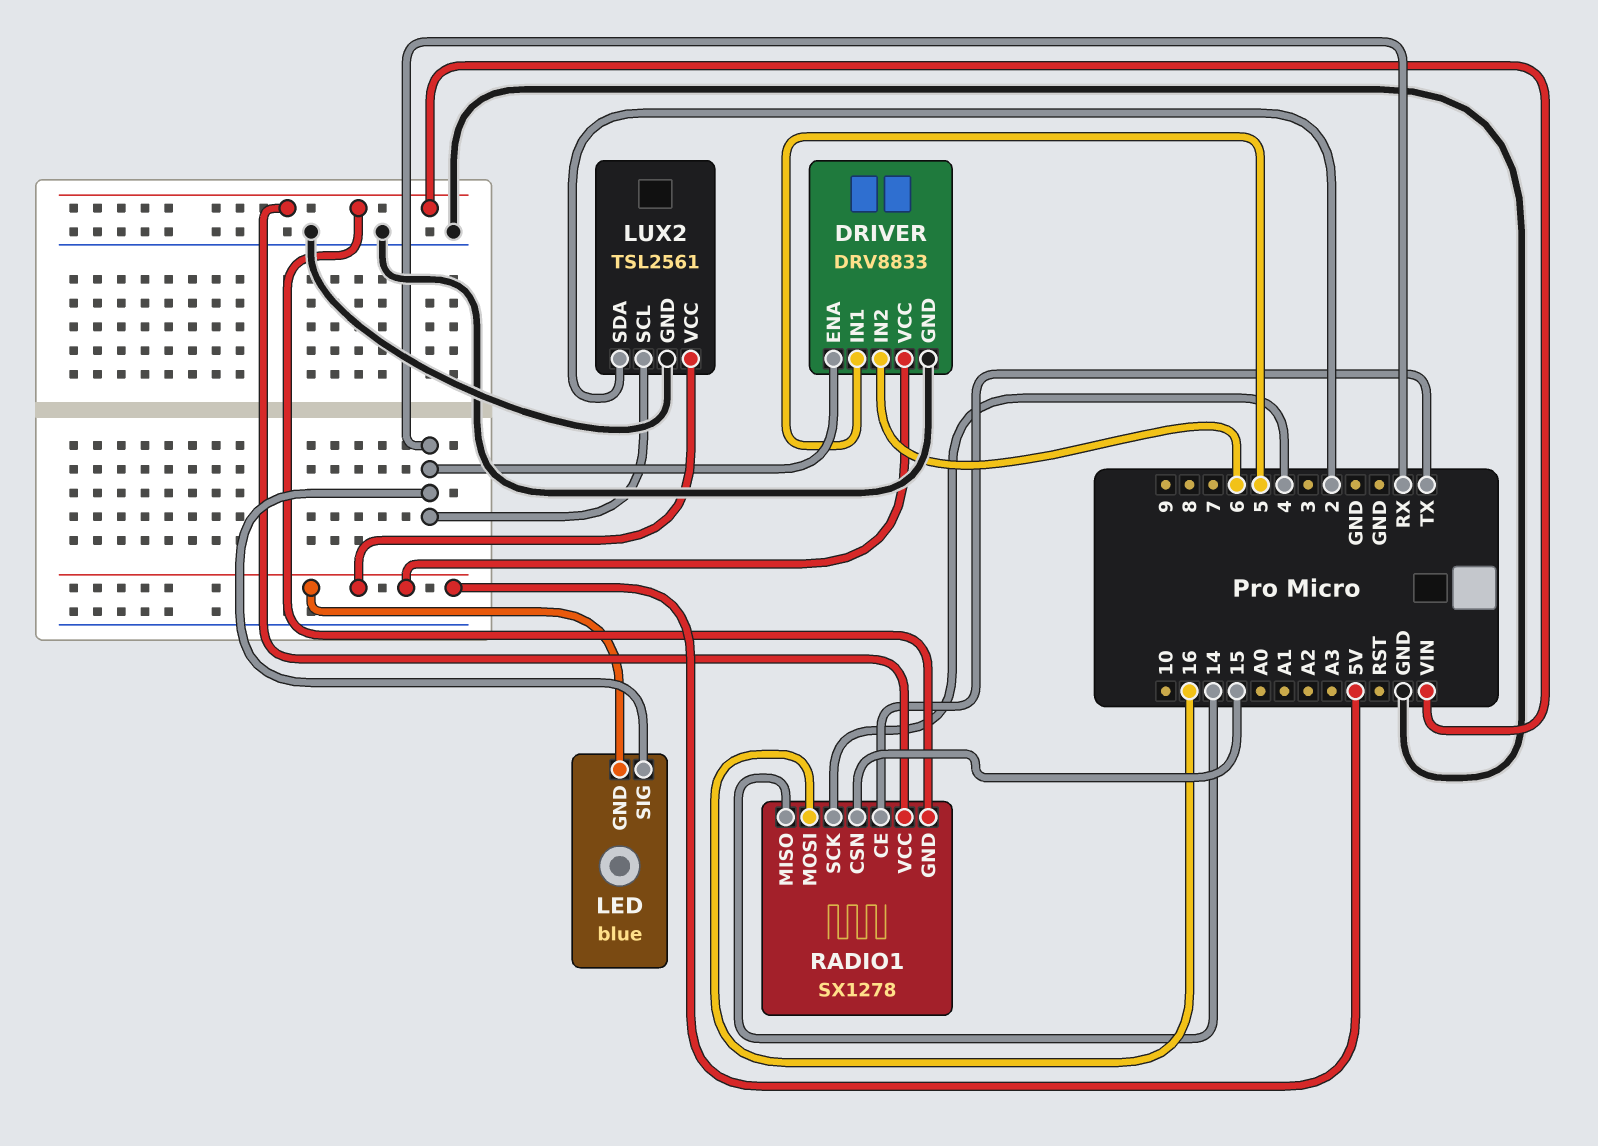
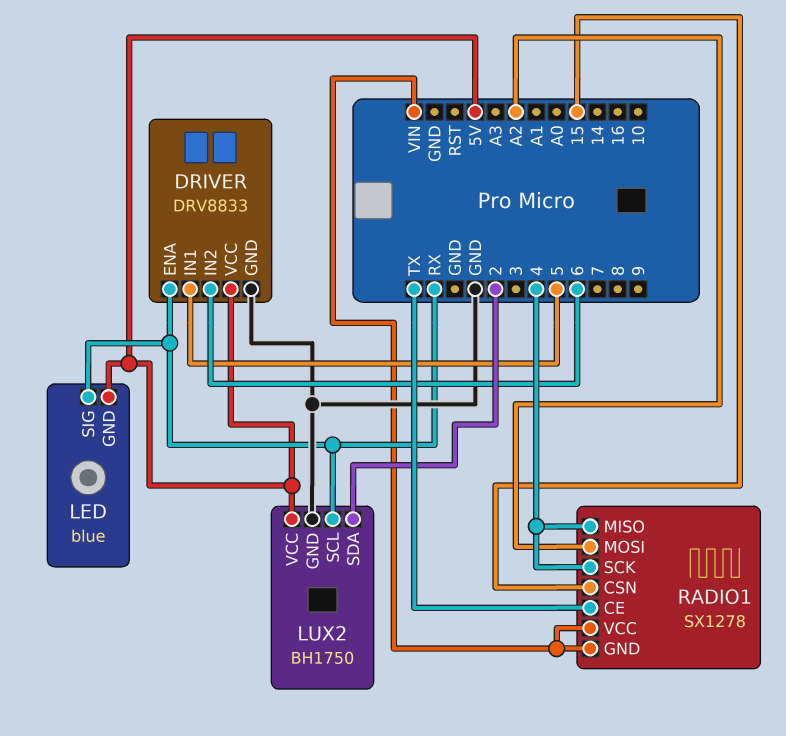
LUX2: TSL2561 -> BH1750
RADIO1 pin MISO: 14 -> 4
RADIO1 pin MOSI: 16 -> A2

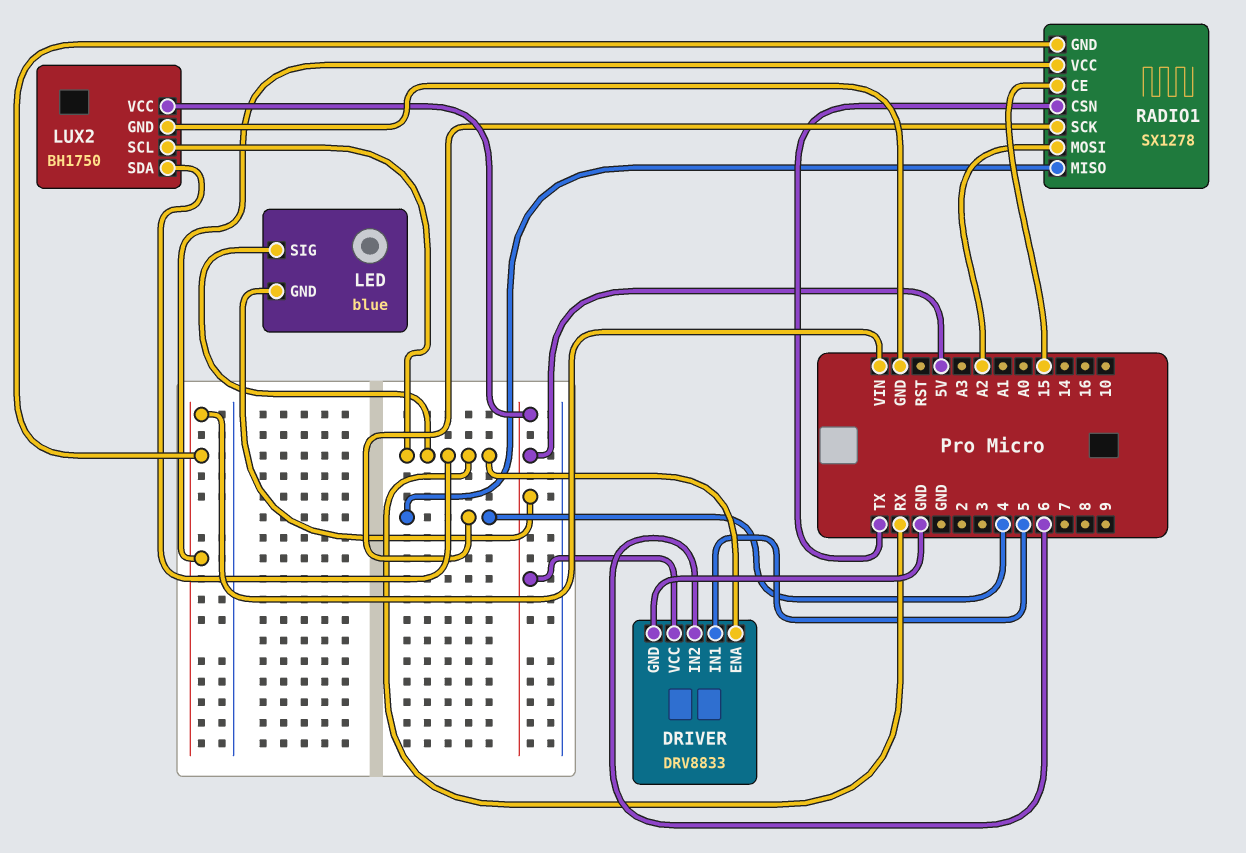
LUX2 pin SDA: 2 -> RX
RADIO1 pin CE: TX -> 15
RADIO1 pin CSN: 15 -> TX

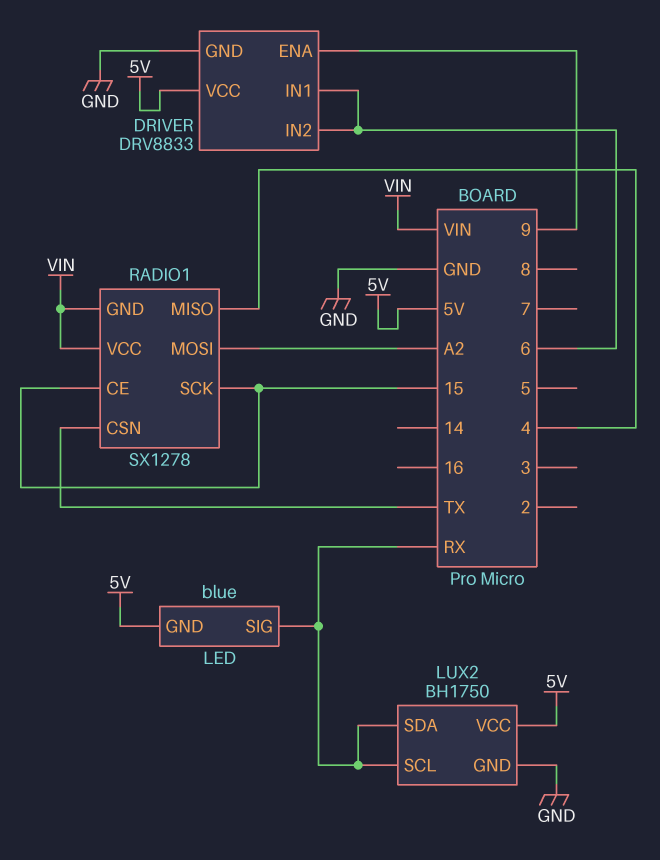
DRIVER pin ENA: RX -> 9
DRIVER pin IN1: 5 -> 6
RADIO1 pin SCK: 4 -> 15

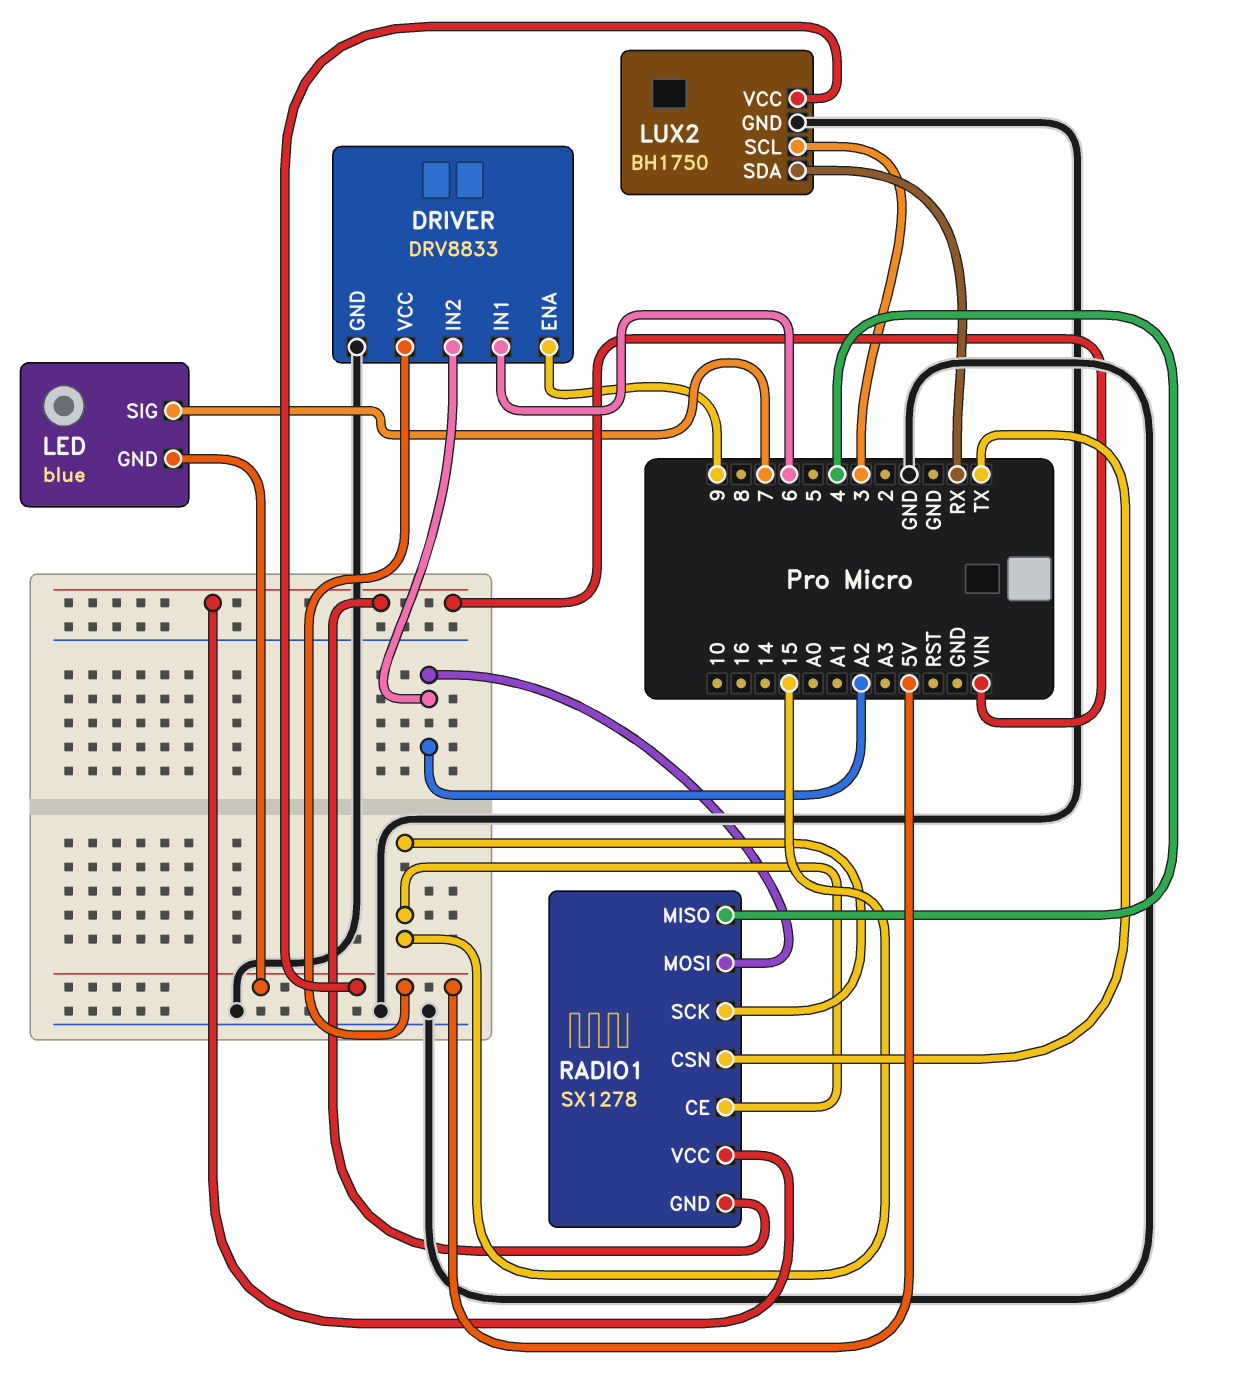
DRIVER pin IN2: 6 -> A2
LED pin SIG: RX -> 7
LUX2 pin SCL: RX -> 3

